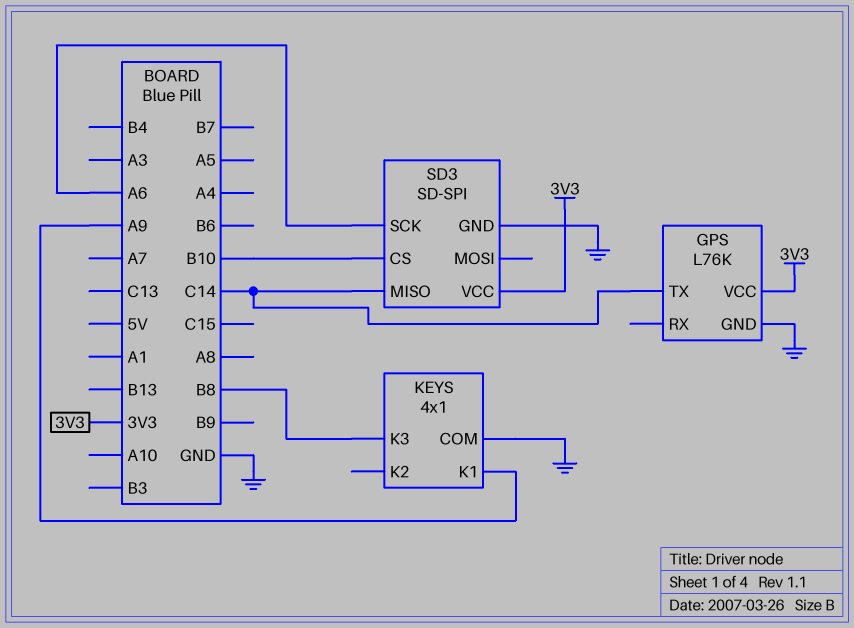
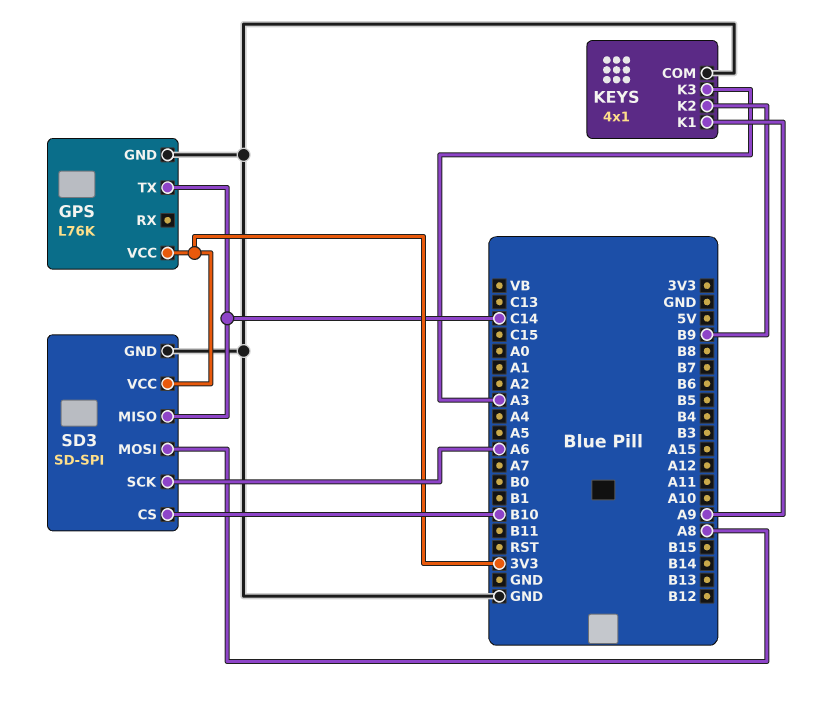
KEYS pin K2: none -> B9
KEYS pin K3: B8 -> A3
SD3 pin MOSI: none -> A8

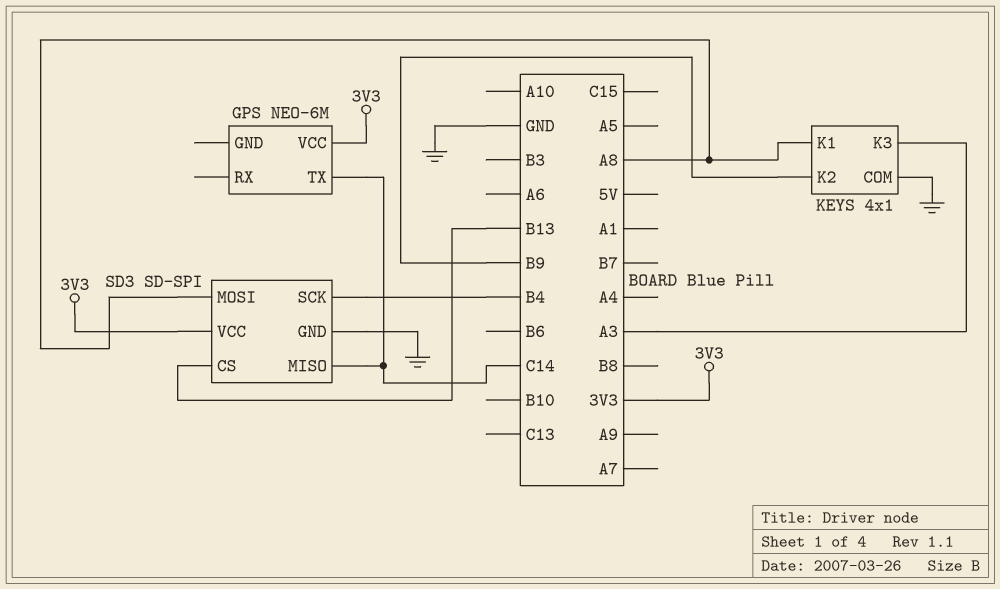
GPS: L76K -> NEO-6M
GPS pin GND: GND -> none
KEYS pin K1: A9 -> A8
SD3 pin CS: B10 -> B13
SD3 pin SCK: A6 -> B4

